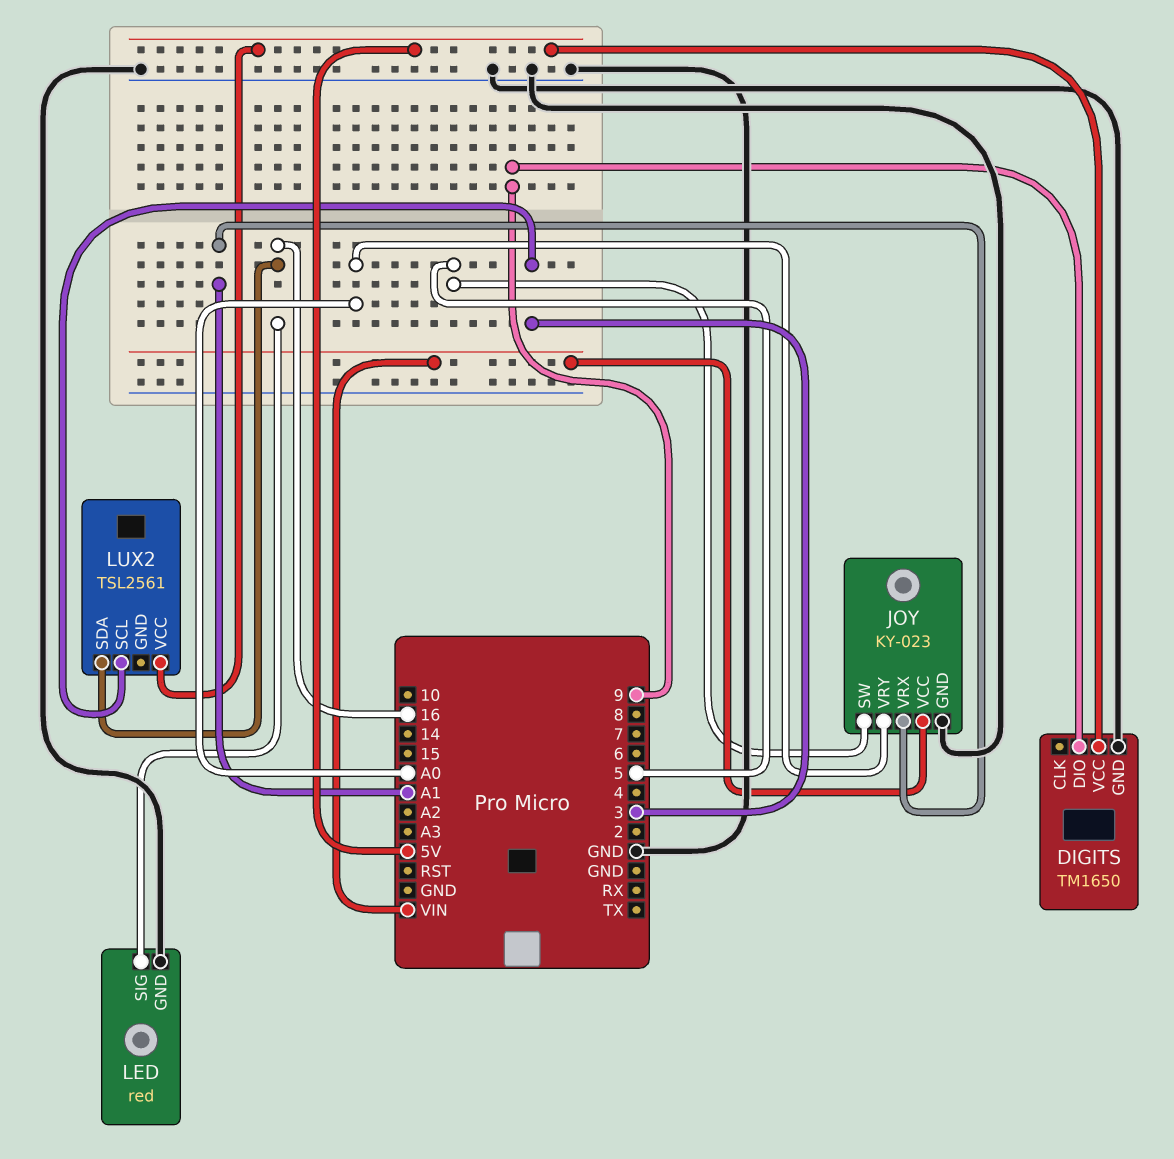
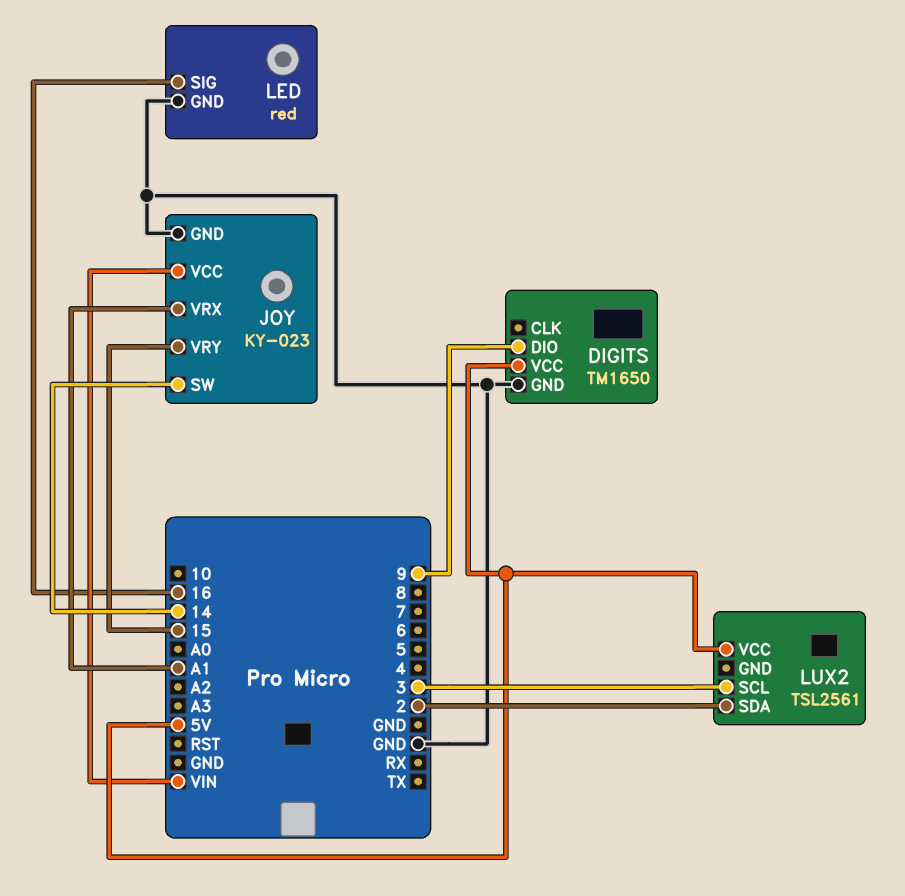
JOY pin SW: 5 -> 14
JOY pin VRY: A0 -> 15
LUX2 pin SDA: 16 -> 2

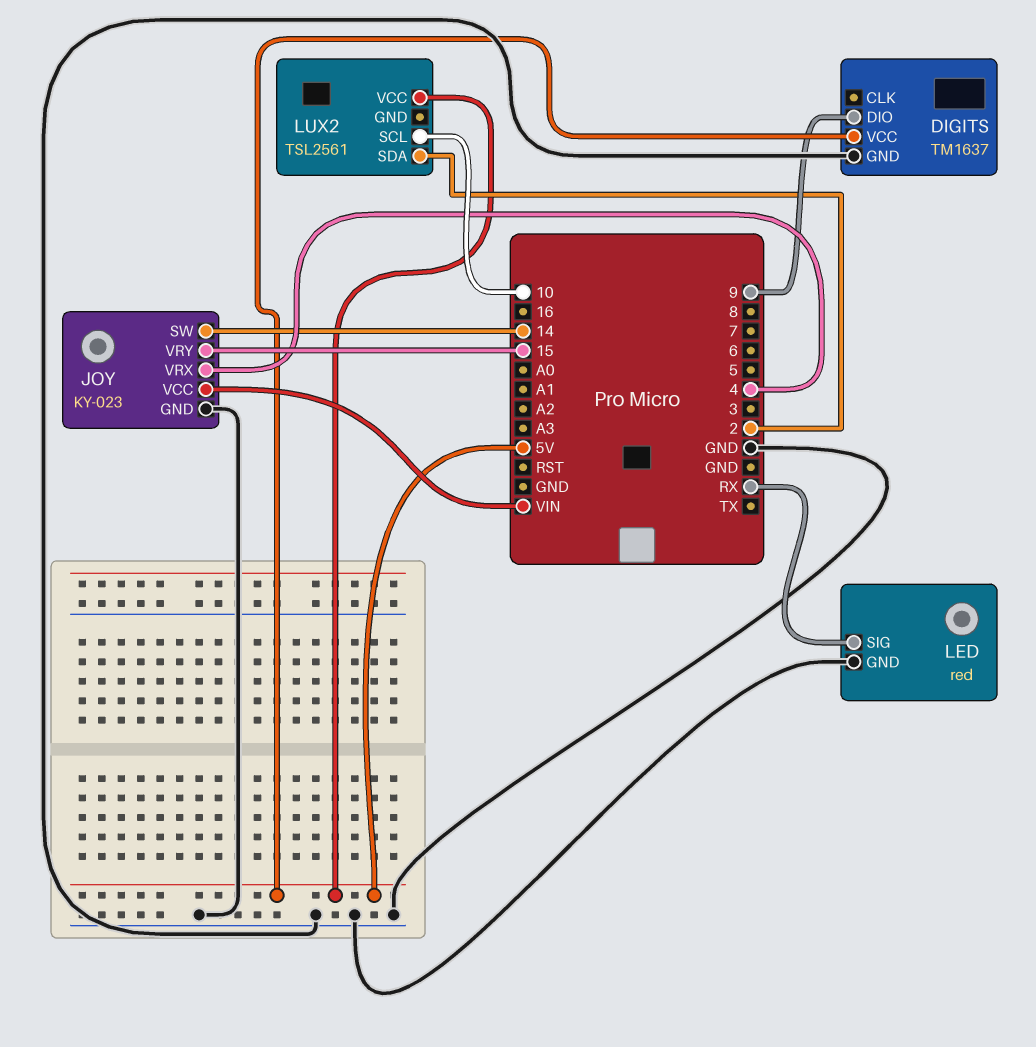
DIGITS: TM1650 -> TM1637
JOY pin VRX: A1 -> 4
LED pin SIG: 16 -> RX
LUX2 pin SCL: 3 -> 10

